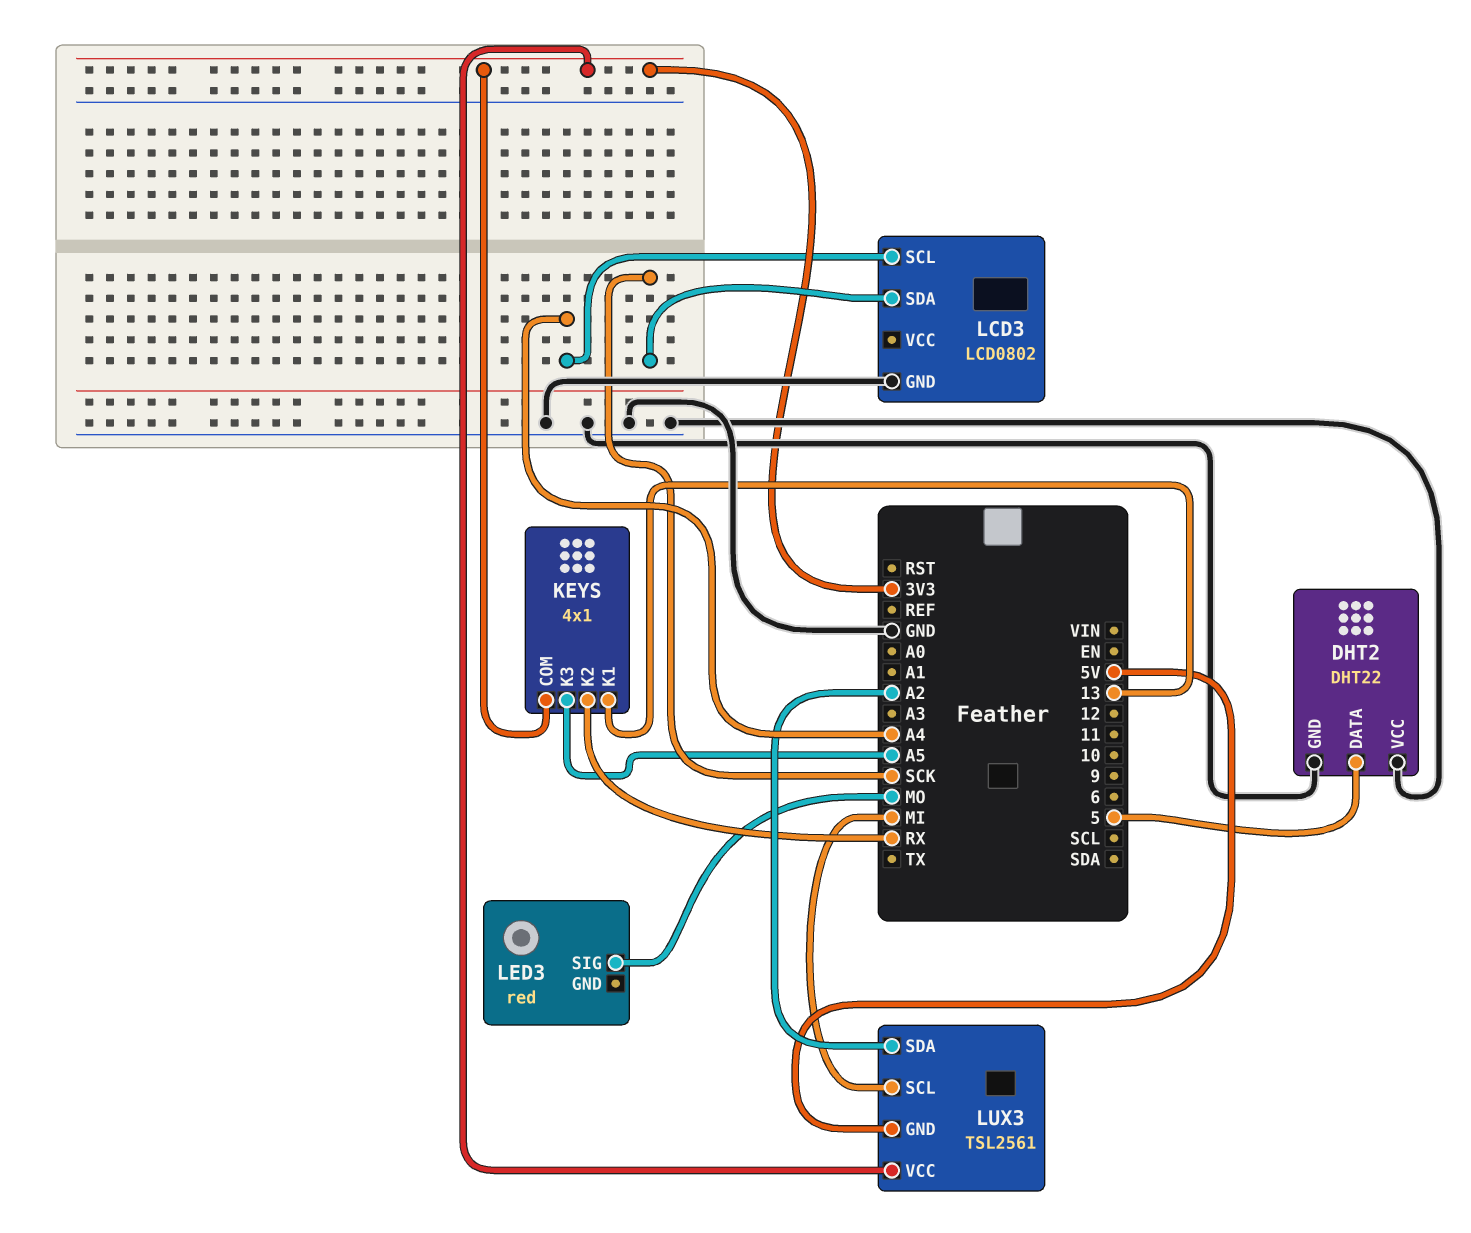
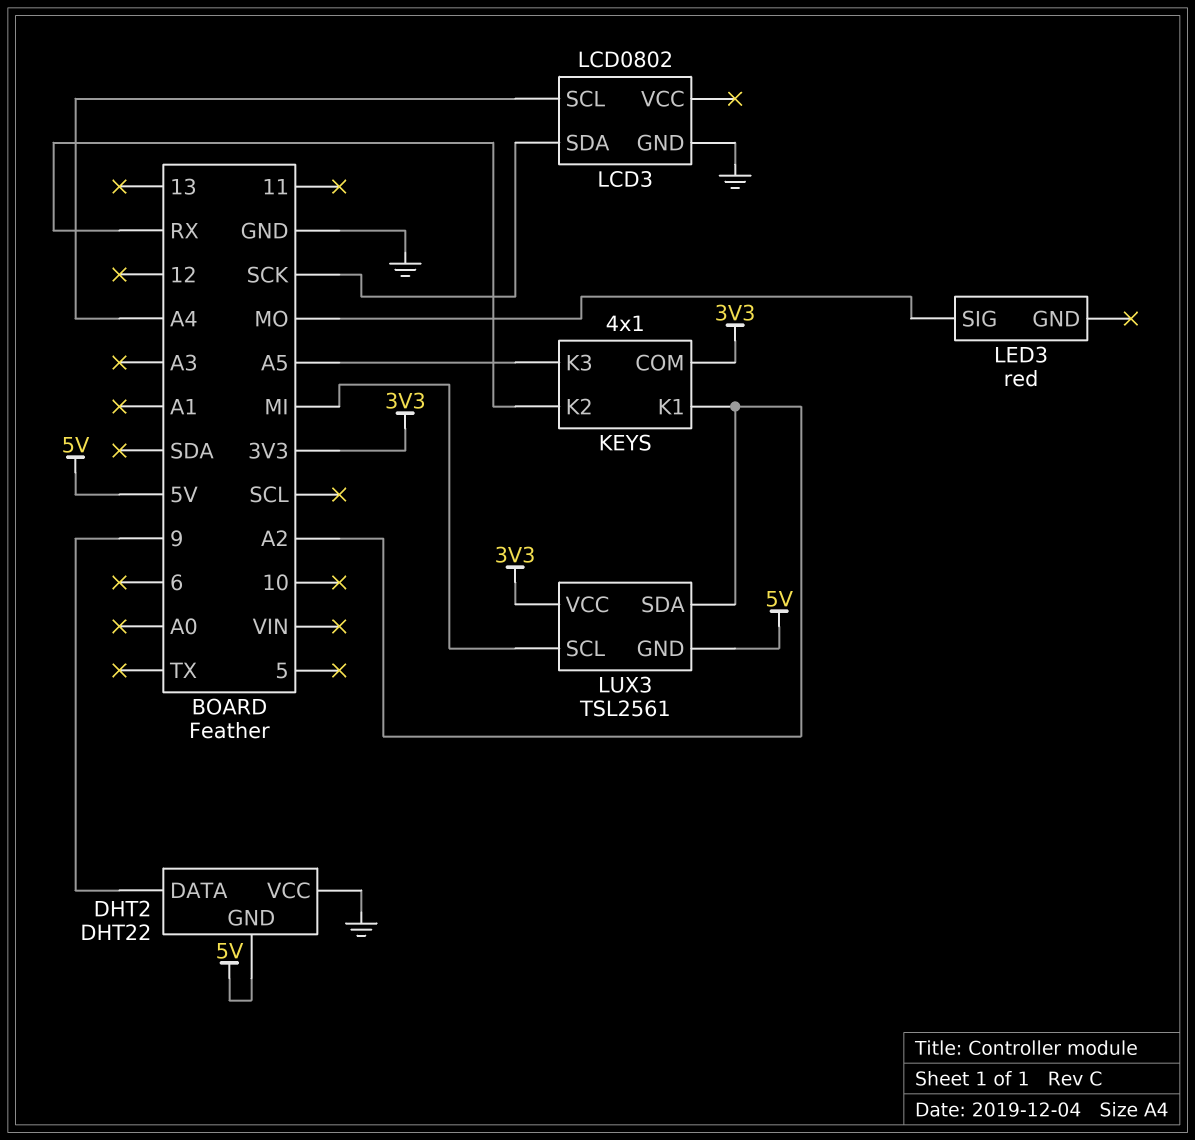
DHT2 pin DATA: 5 -> 9
DHT2 pin GND: GND -> 5V
KEYS pin K1: 13 -> A2

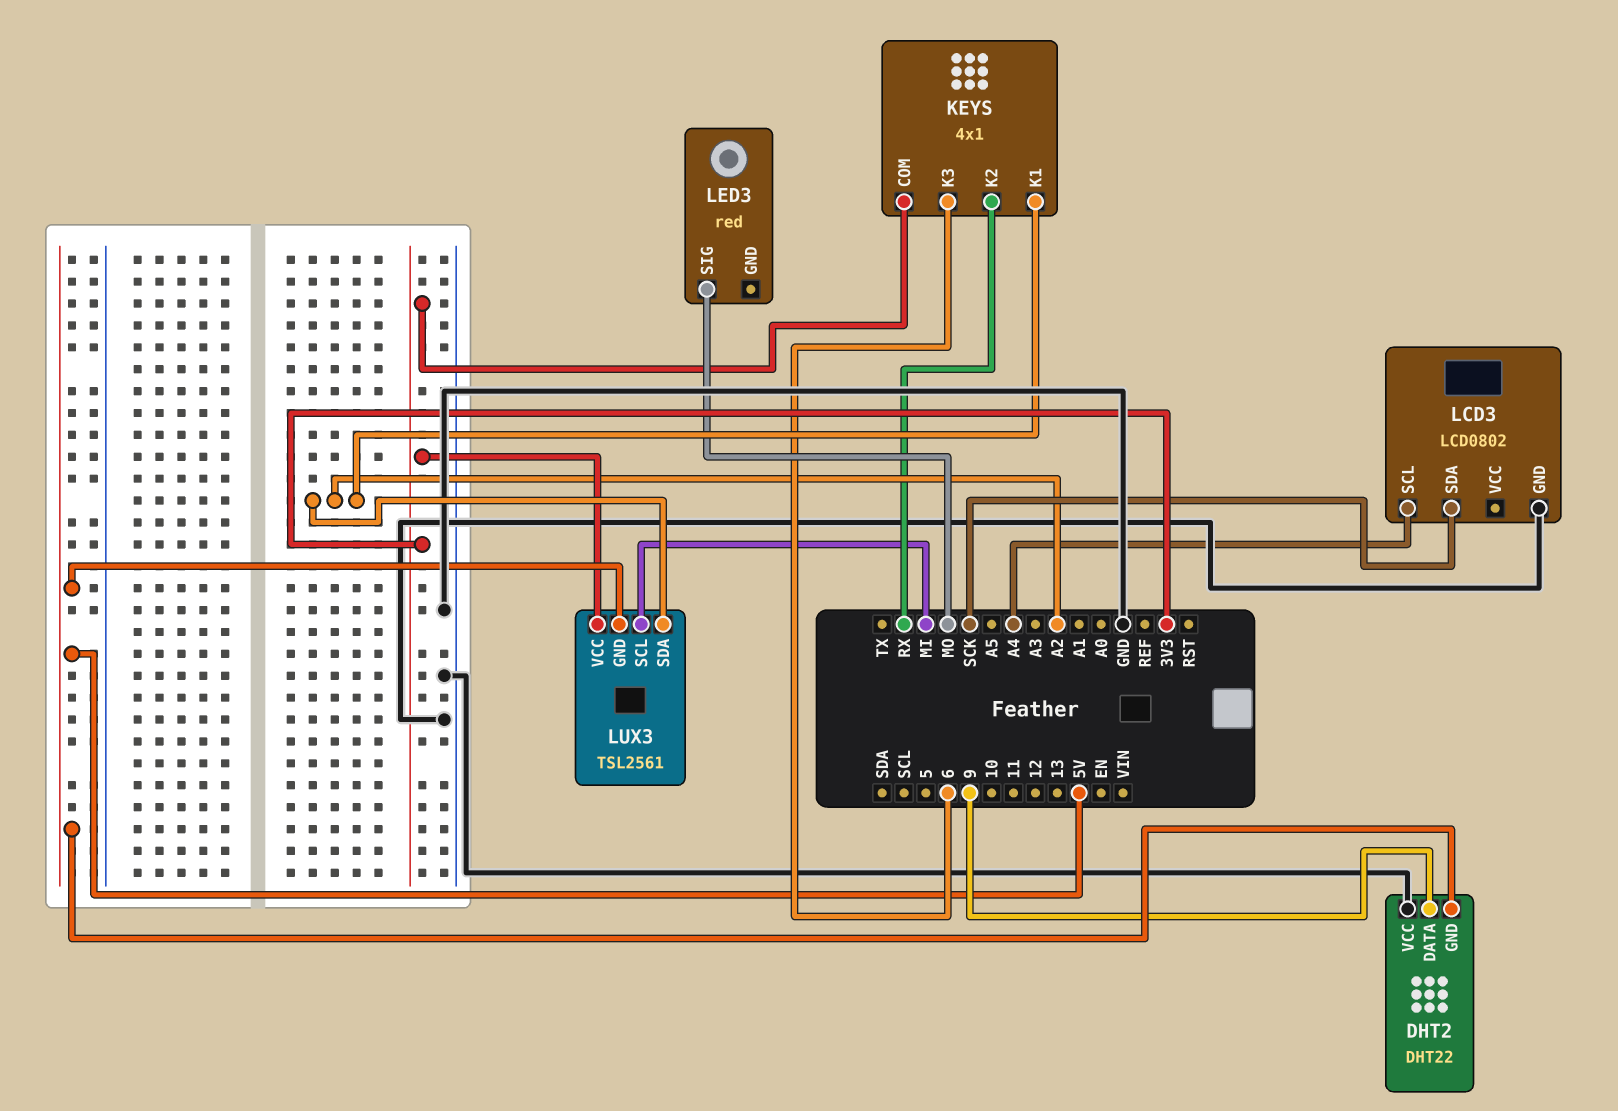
KEYS pin K3: A5 -> 6

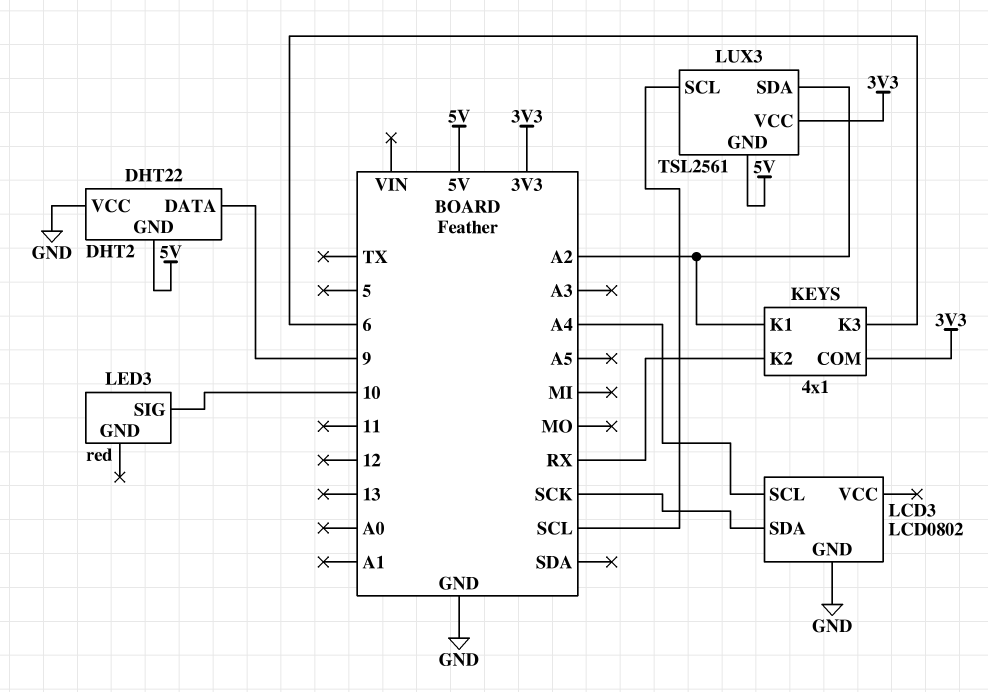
LED3 pin SIG: MO -> 10
LUX3 pin SCL: MI -> SCL

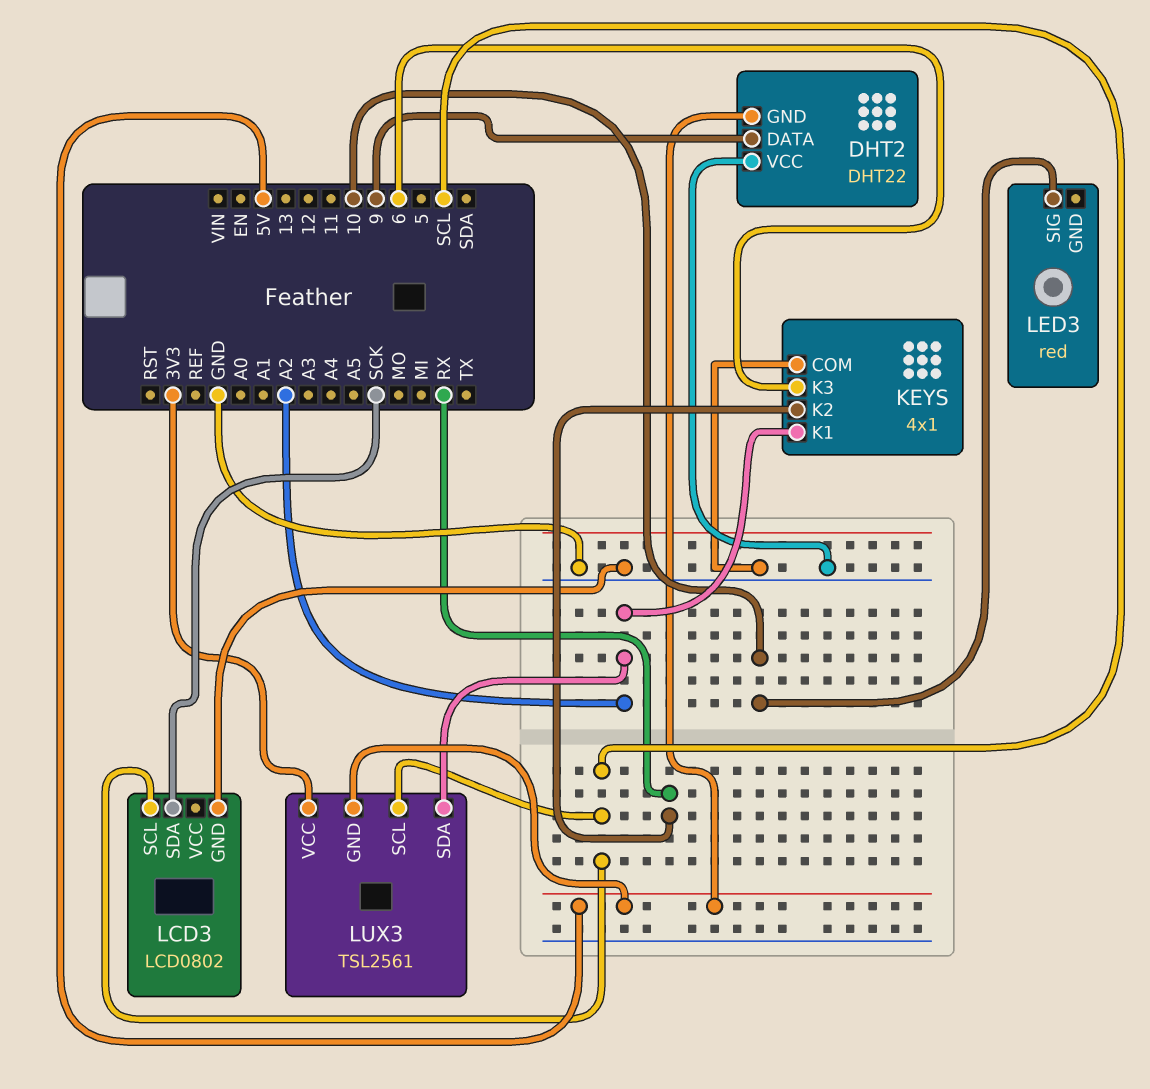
KEYS pin COM: 3V3 -> GND
LCD3 pin SCL: A4 -> SCL

